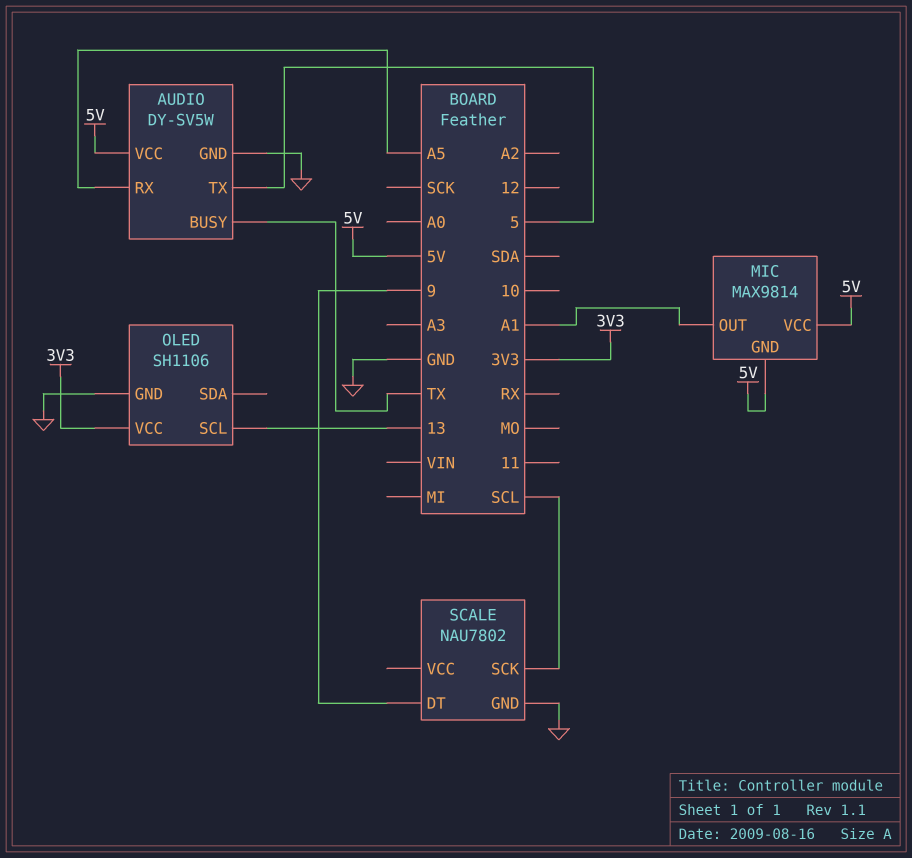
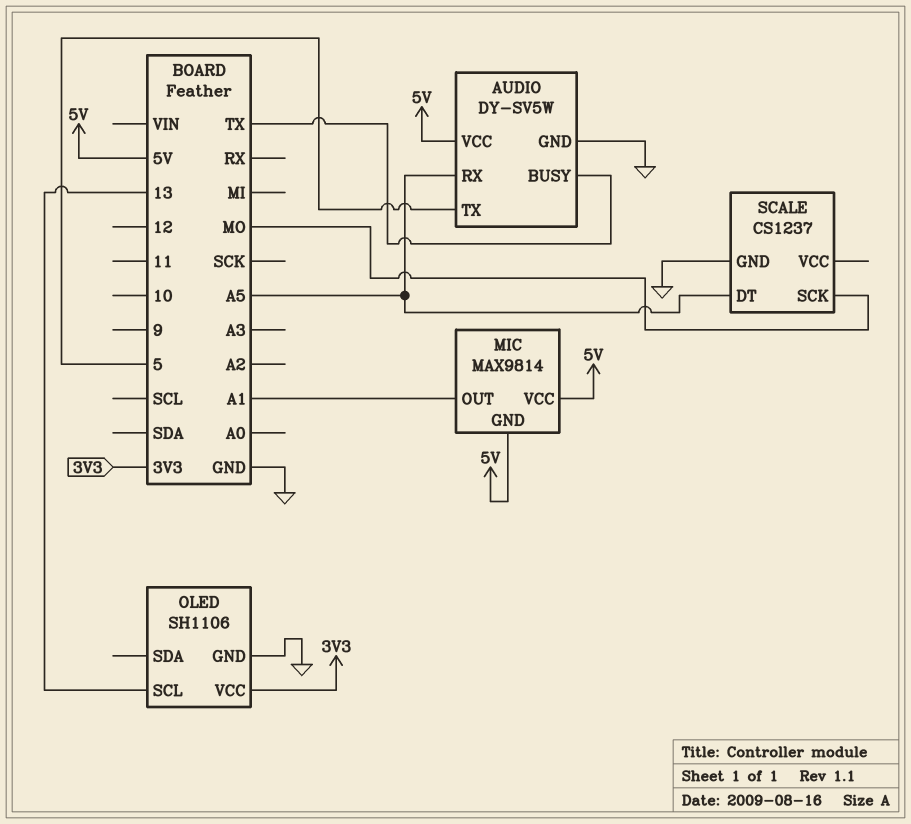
SCALE: NAU7802 -> CS1237
SCALE pin DT: 9 -> A5
SCALE pin SCK: SCL -> MO

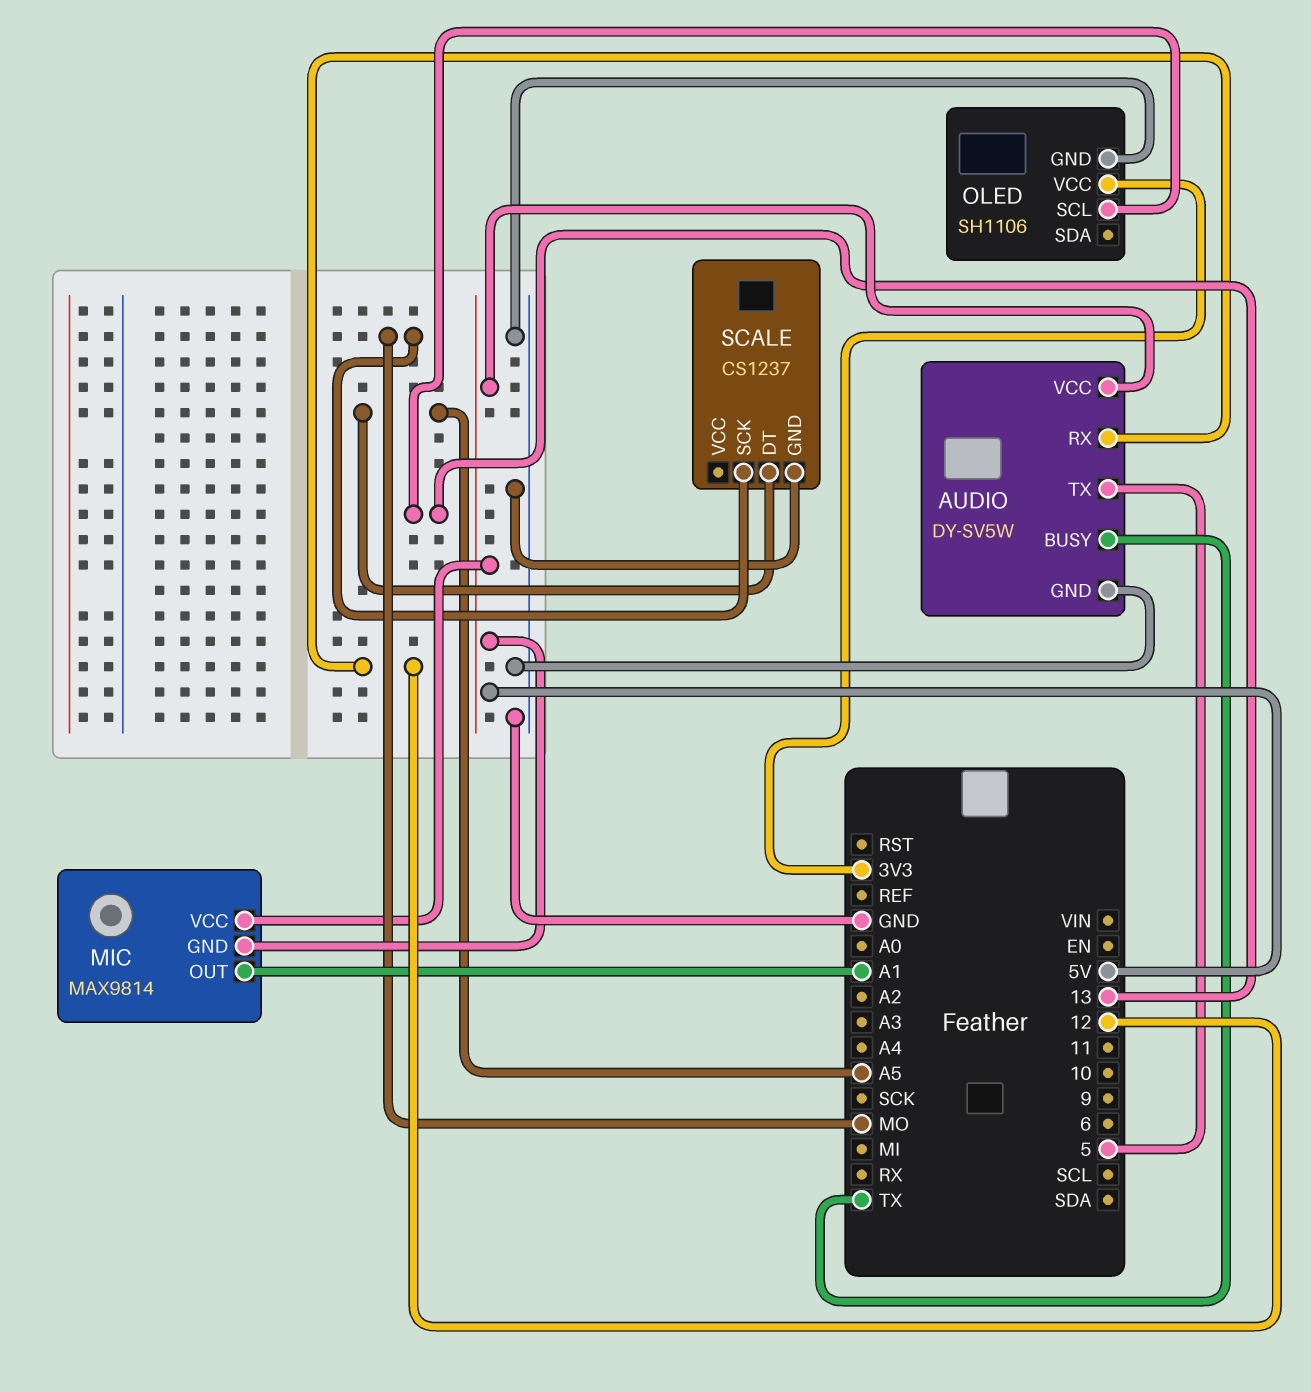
AUDIO pin RX: A5 -> 12

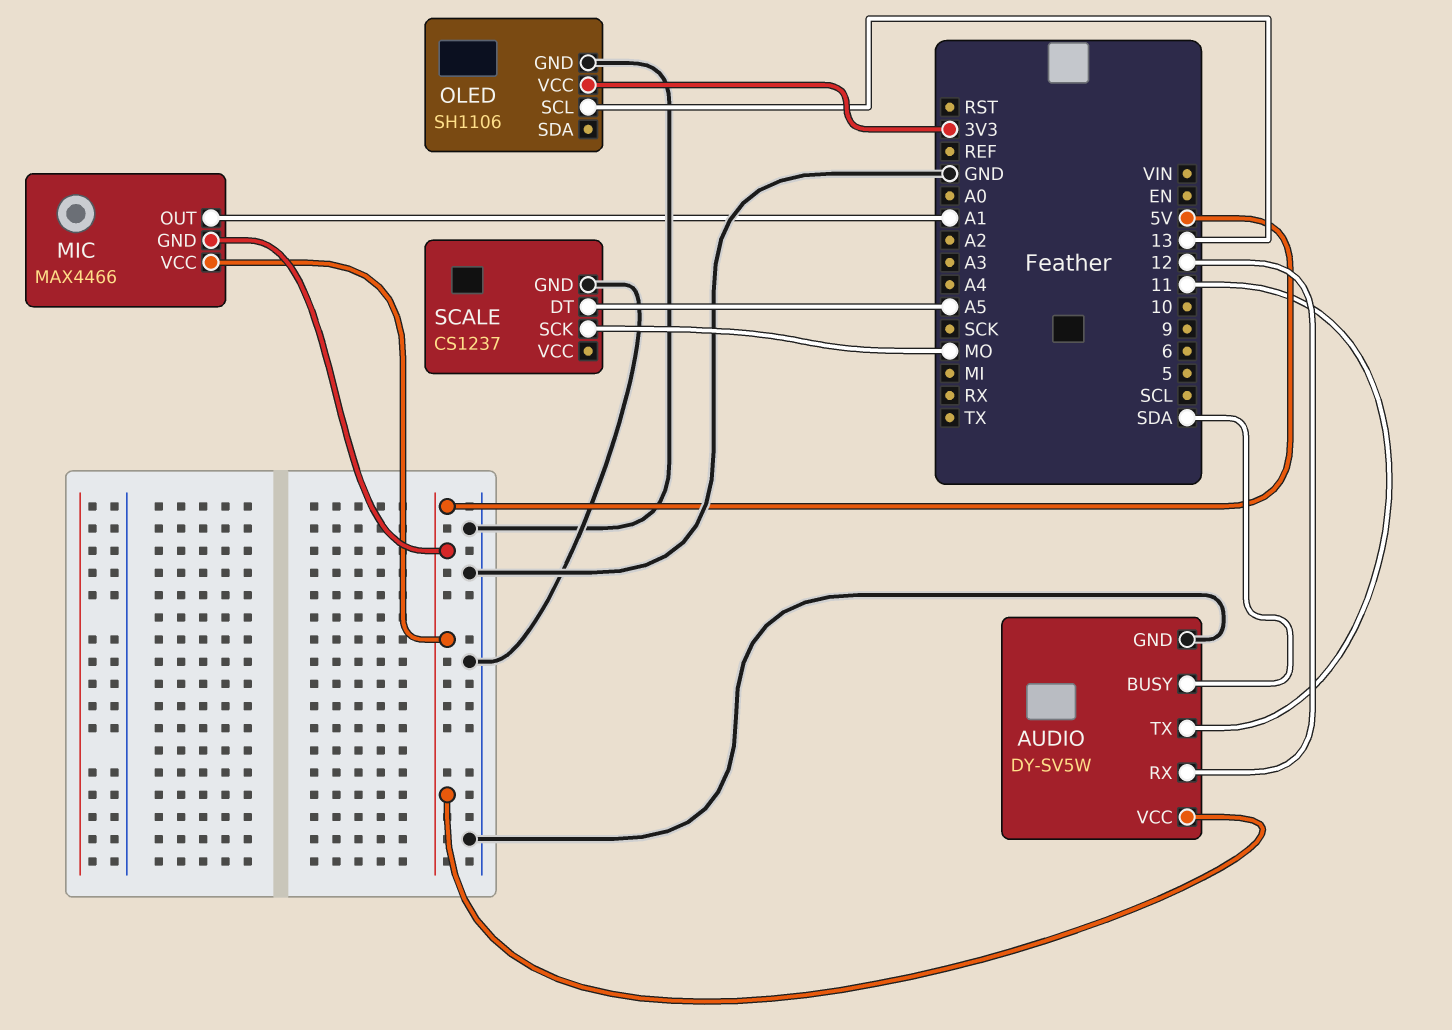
AUDIO pin BUSY: TX -> SDA
AUDIO pin TX: 5 -> 11
MIC: MAX9814 -> MAX4466

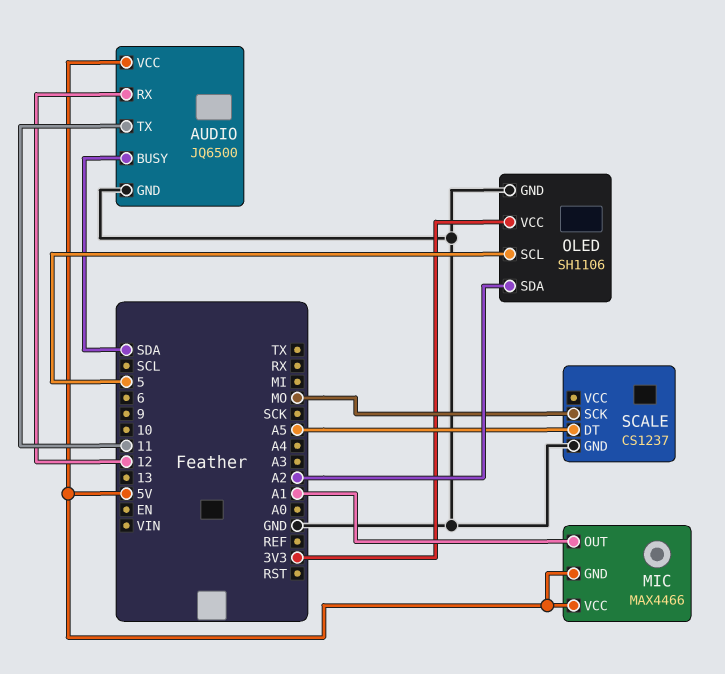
AUDIO: DY-SV5W -> JQ6500
OLED pin SCL: 13 -> 5
OLED pin SDA: none -> A2

